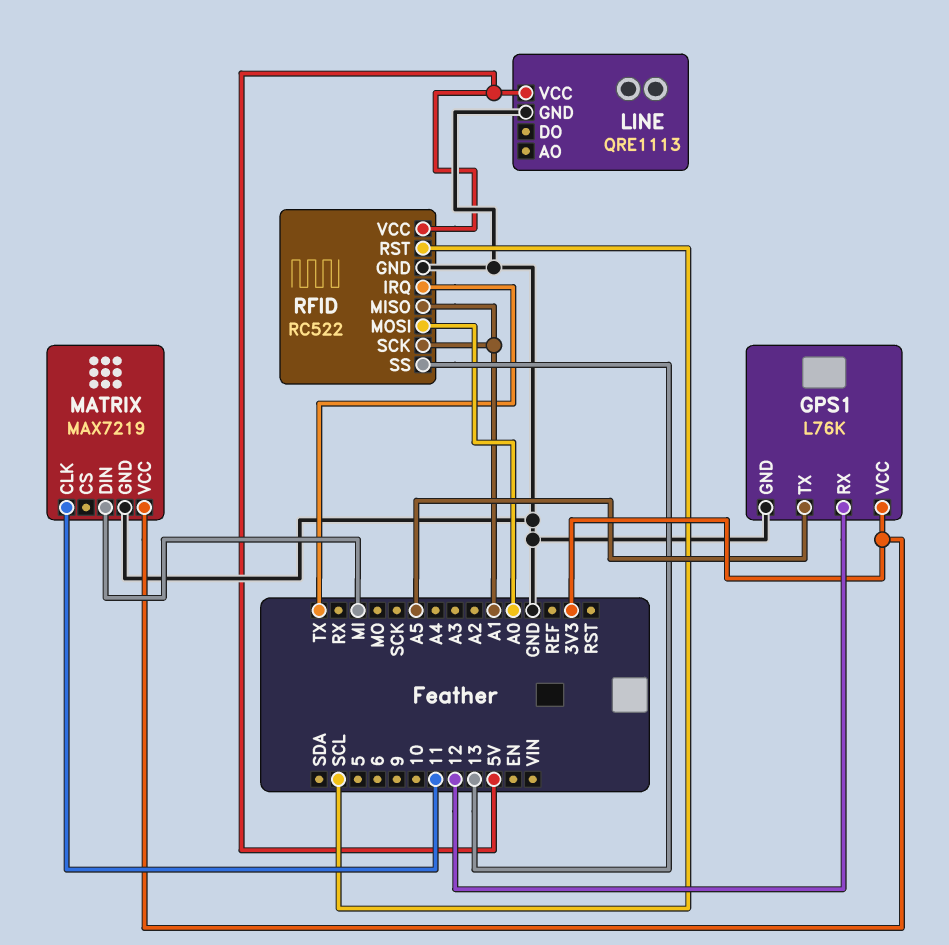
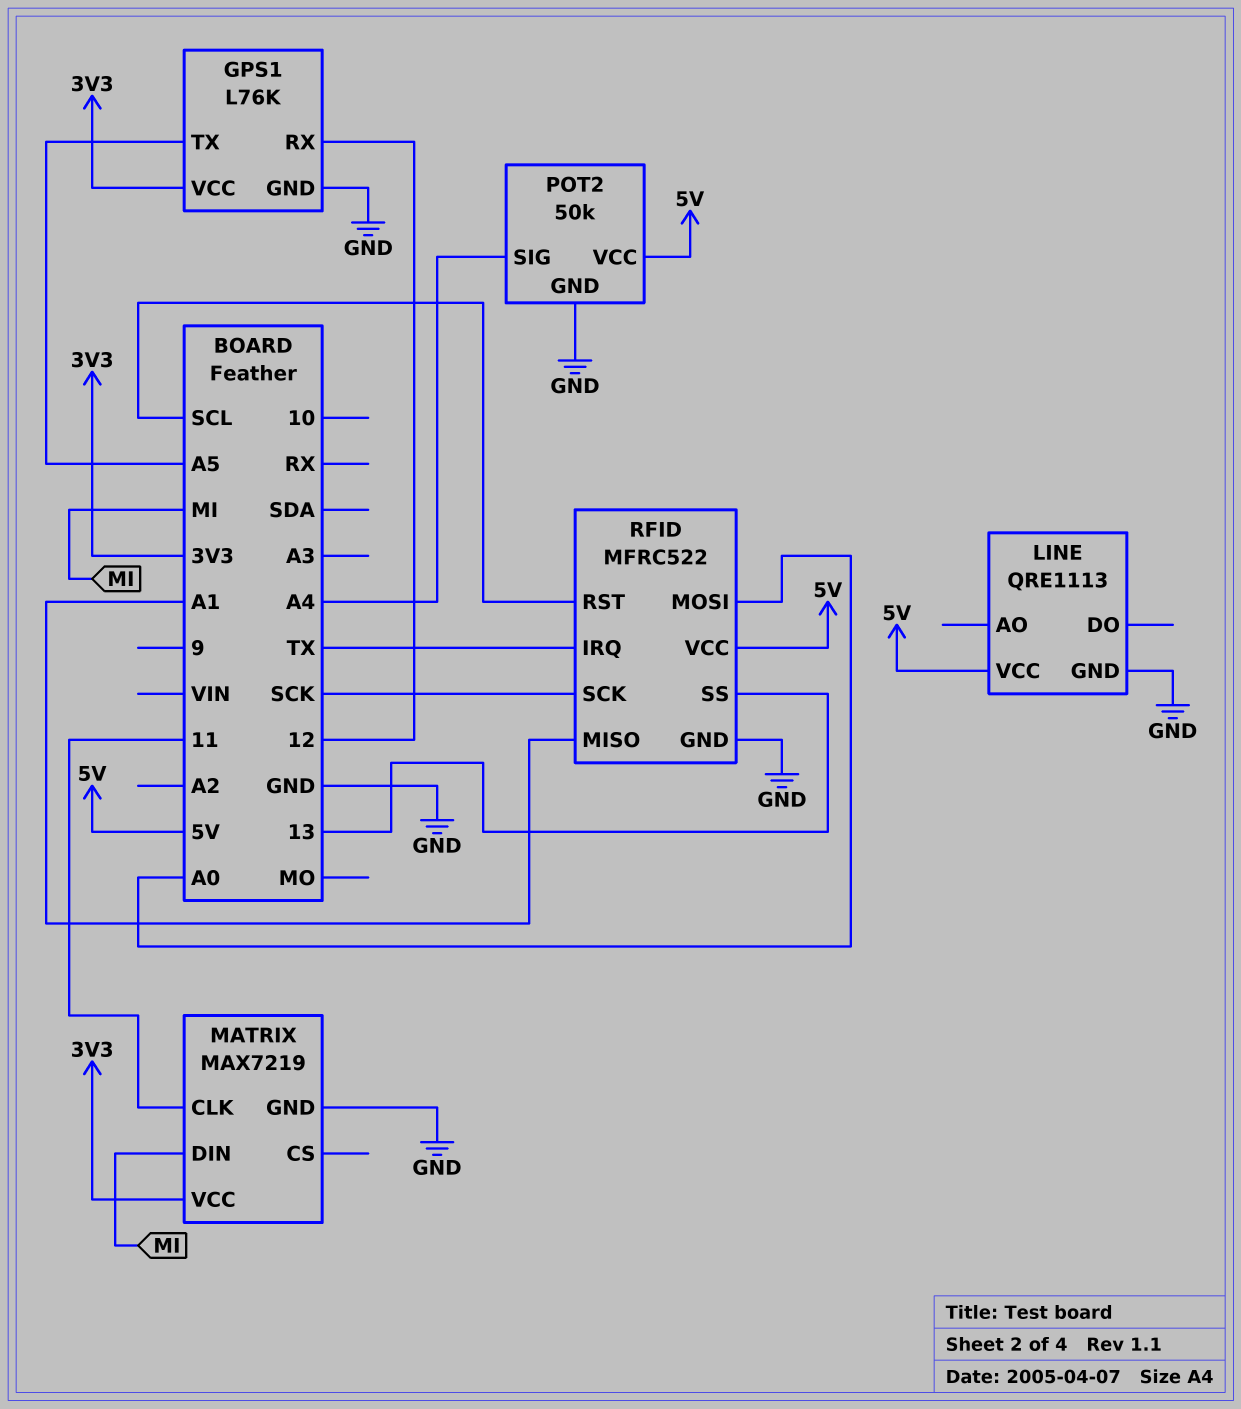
POT2: none -> 50k
POT2 pin GND: none -> GND
POT2 pin SIG: none -> A4
POT2 pin VCC: none -> 5V
RFID: RC522 -> MFRC522
RFID pin SCK: A1 -> SCK

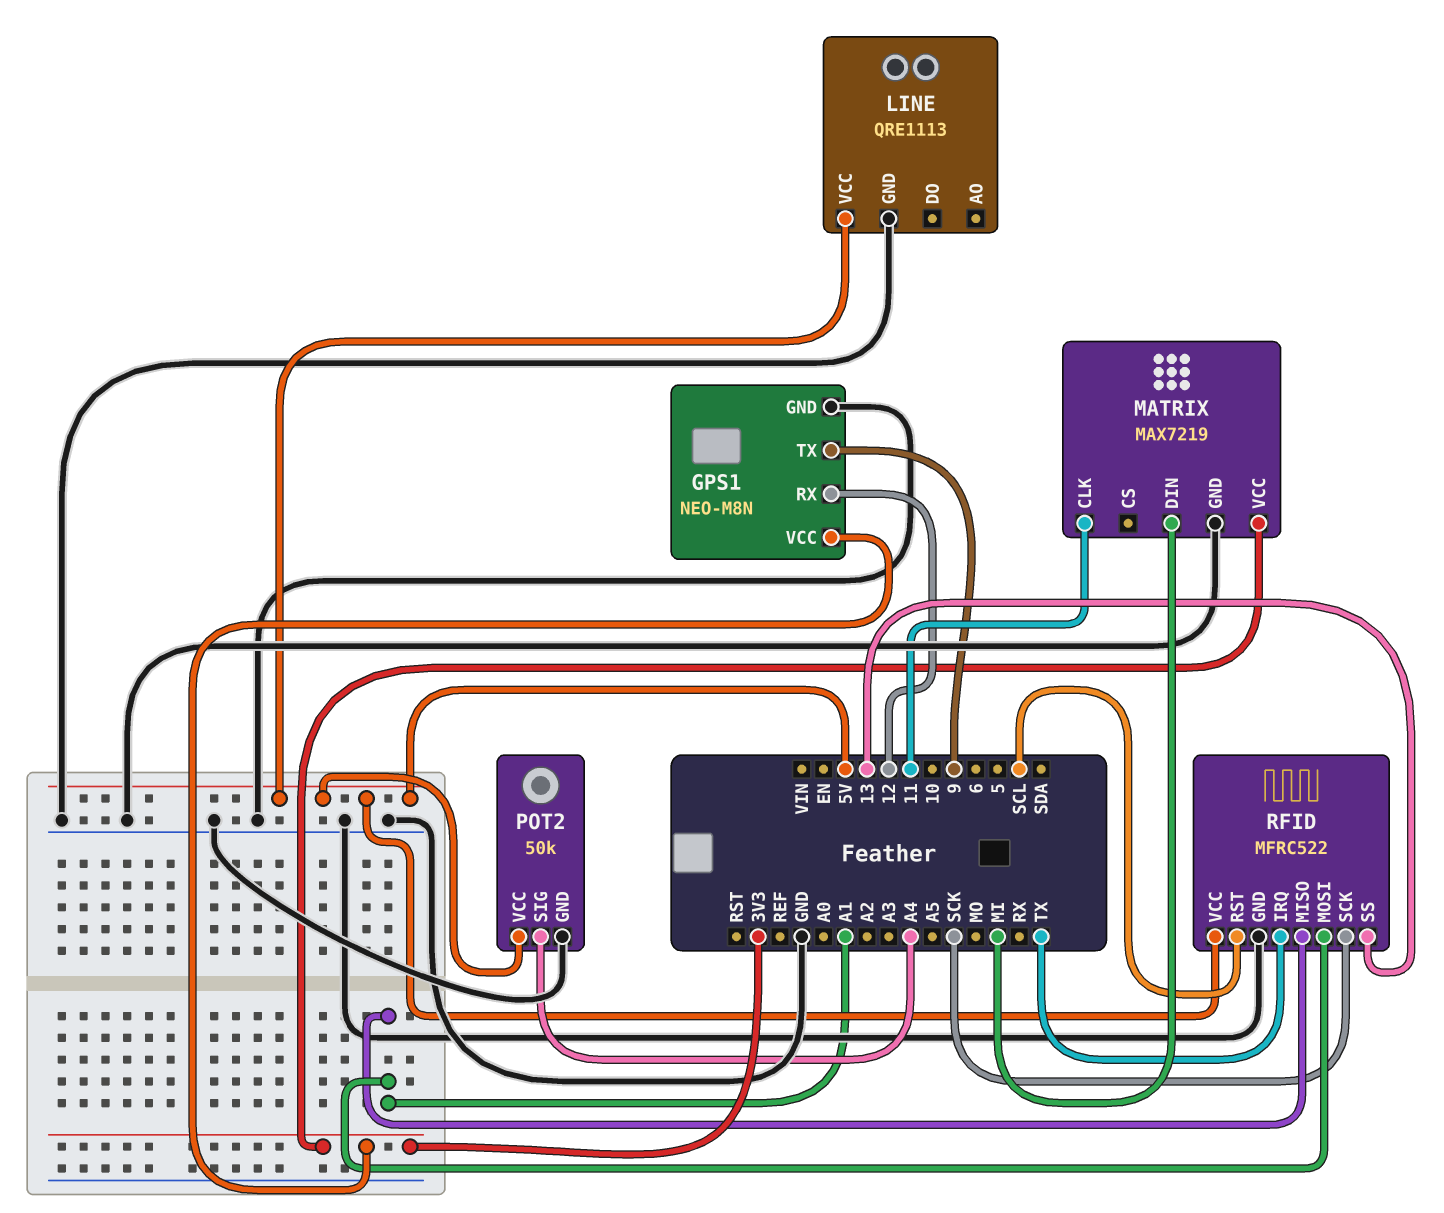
GPS1: L76K -> NEO-M8N
GPS1 pin TX: A5 -> 9
RFID pin MOSI: A0 -> A1

